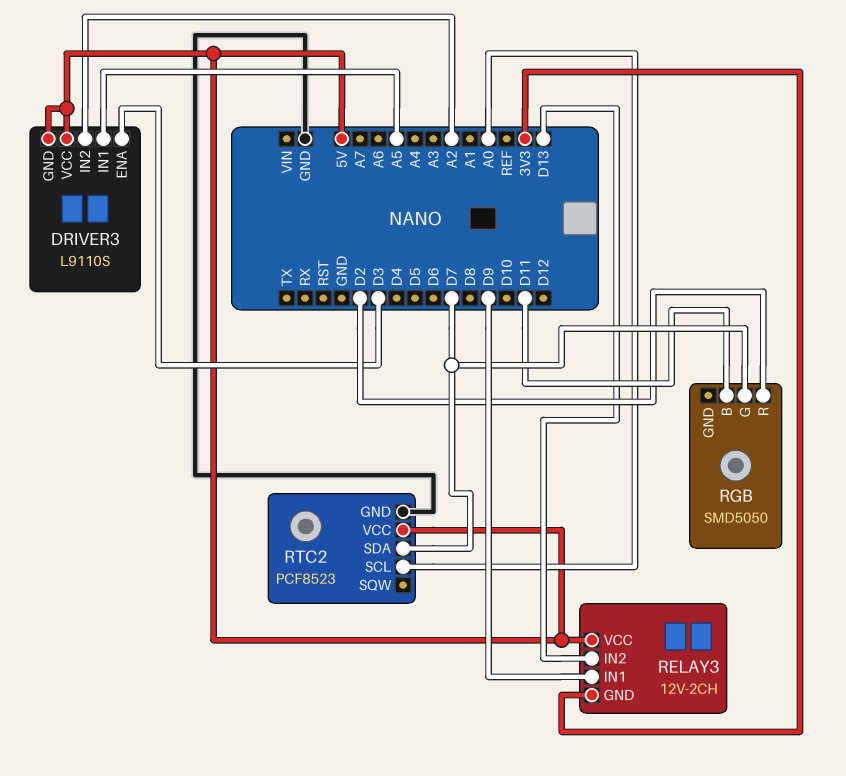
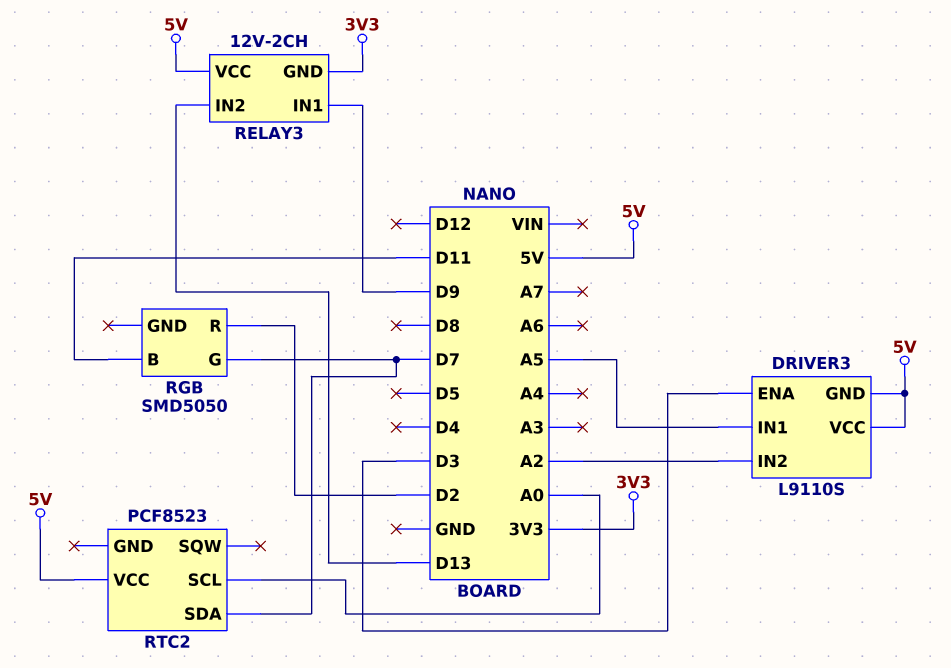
RTC2 pin GND: GND -> none

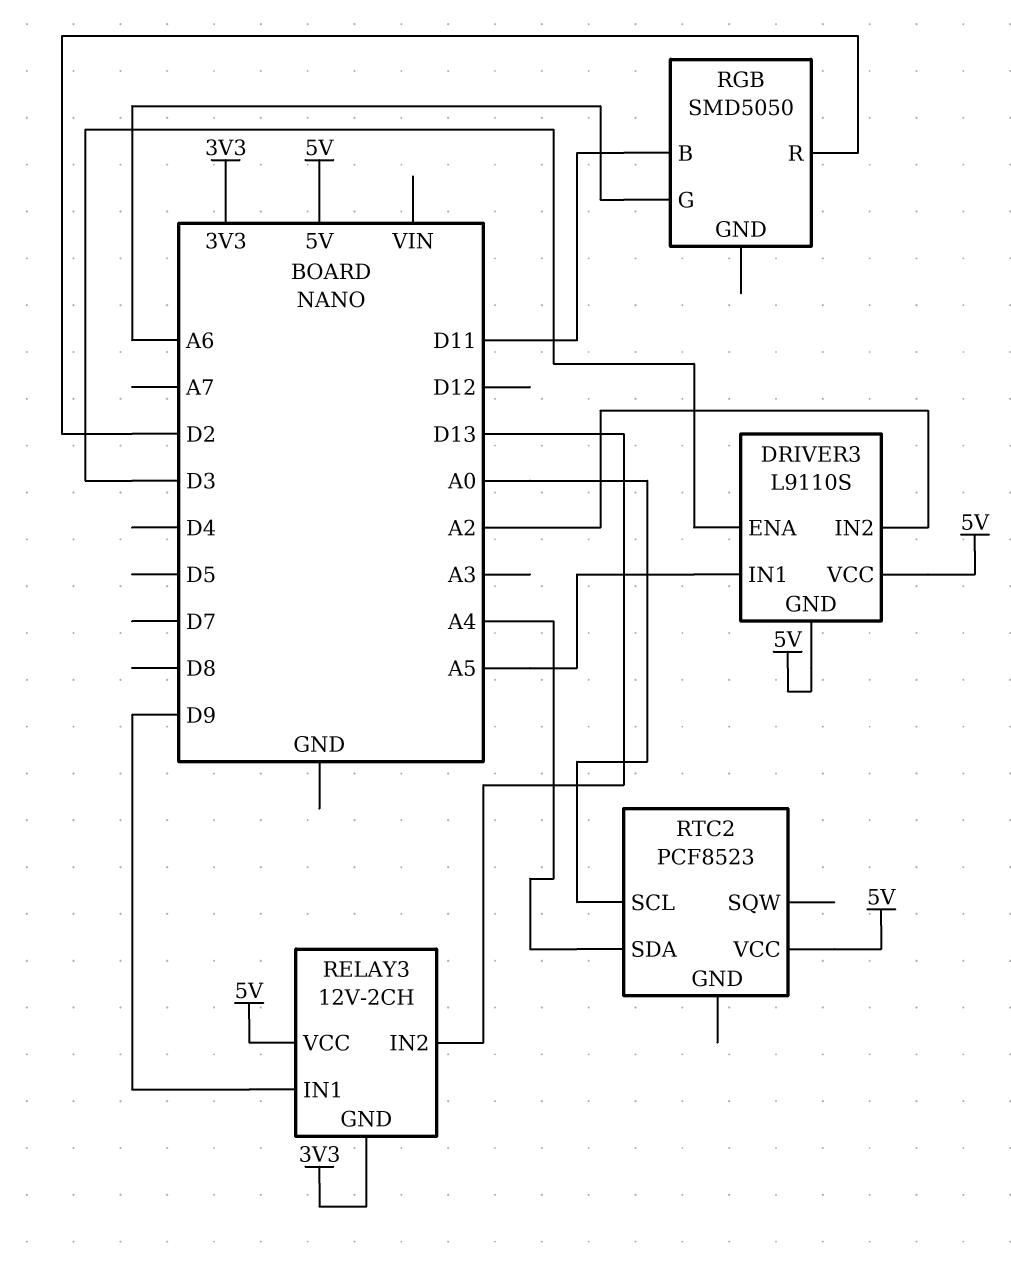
RGB pin G: D7 -> A6
RTC2 pin SDA: D7 -> A4

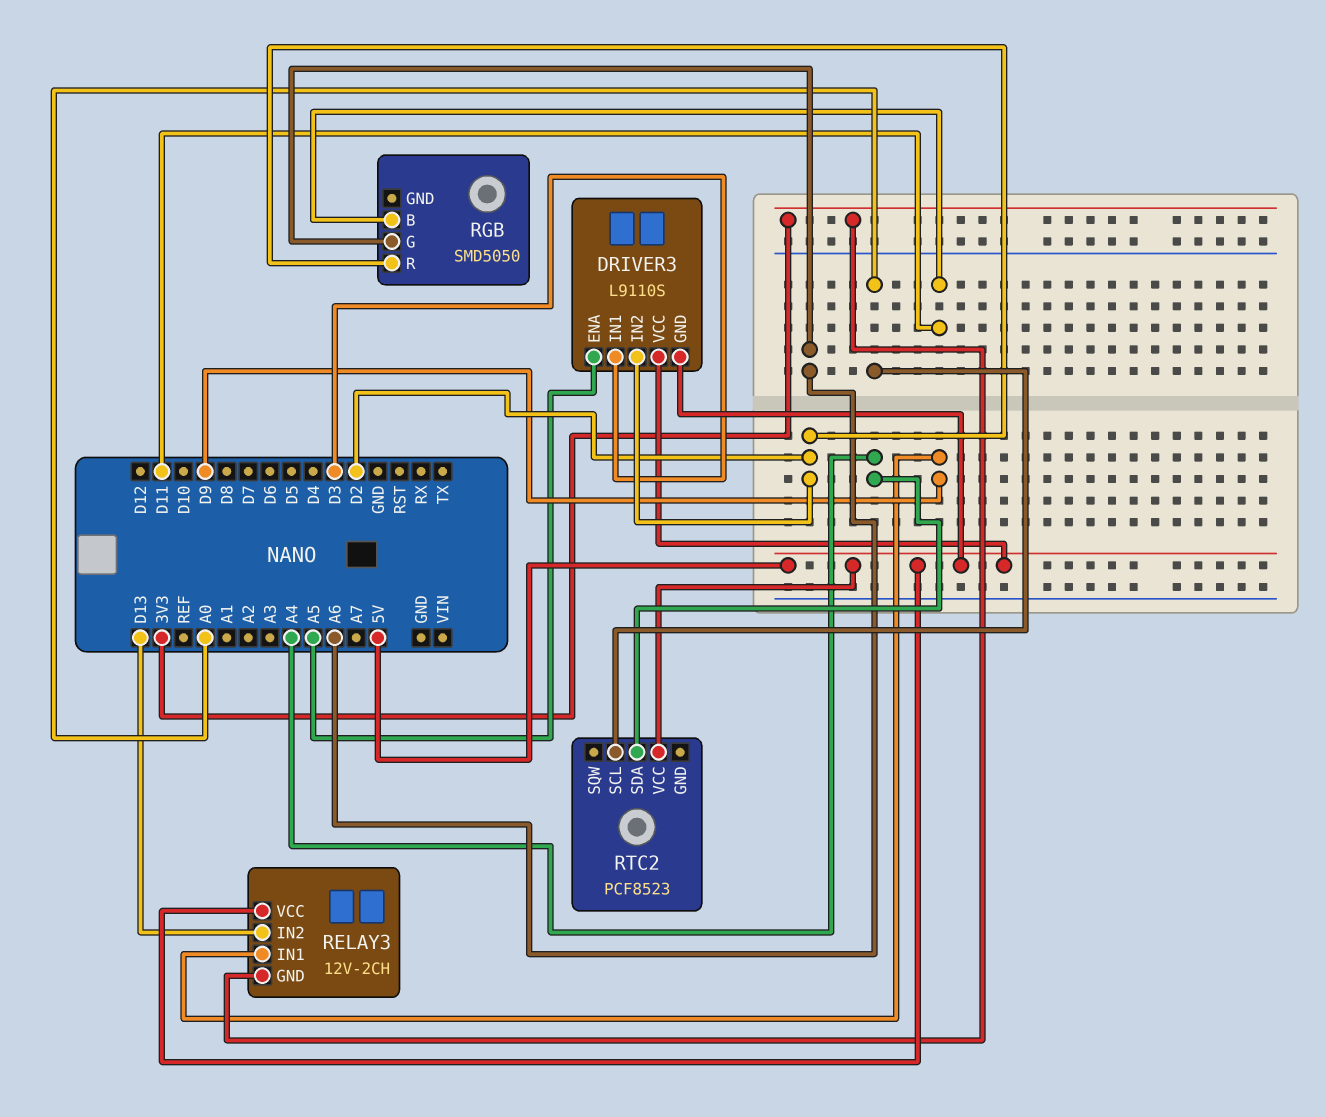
DRIVER3 pin ENA: D3 -> A5
DRIVER3 pin IN1: A5 -> D3
DRIVER3 pin IN2: A2 -> D2

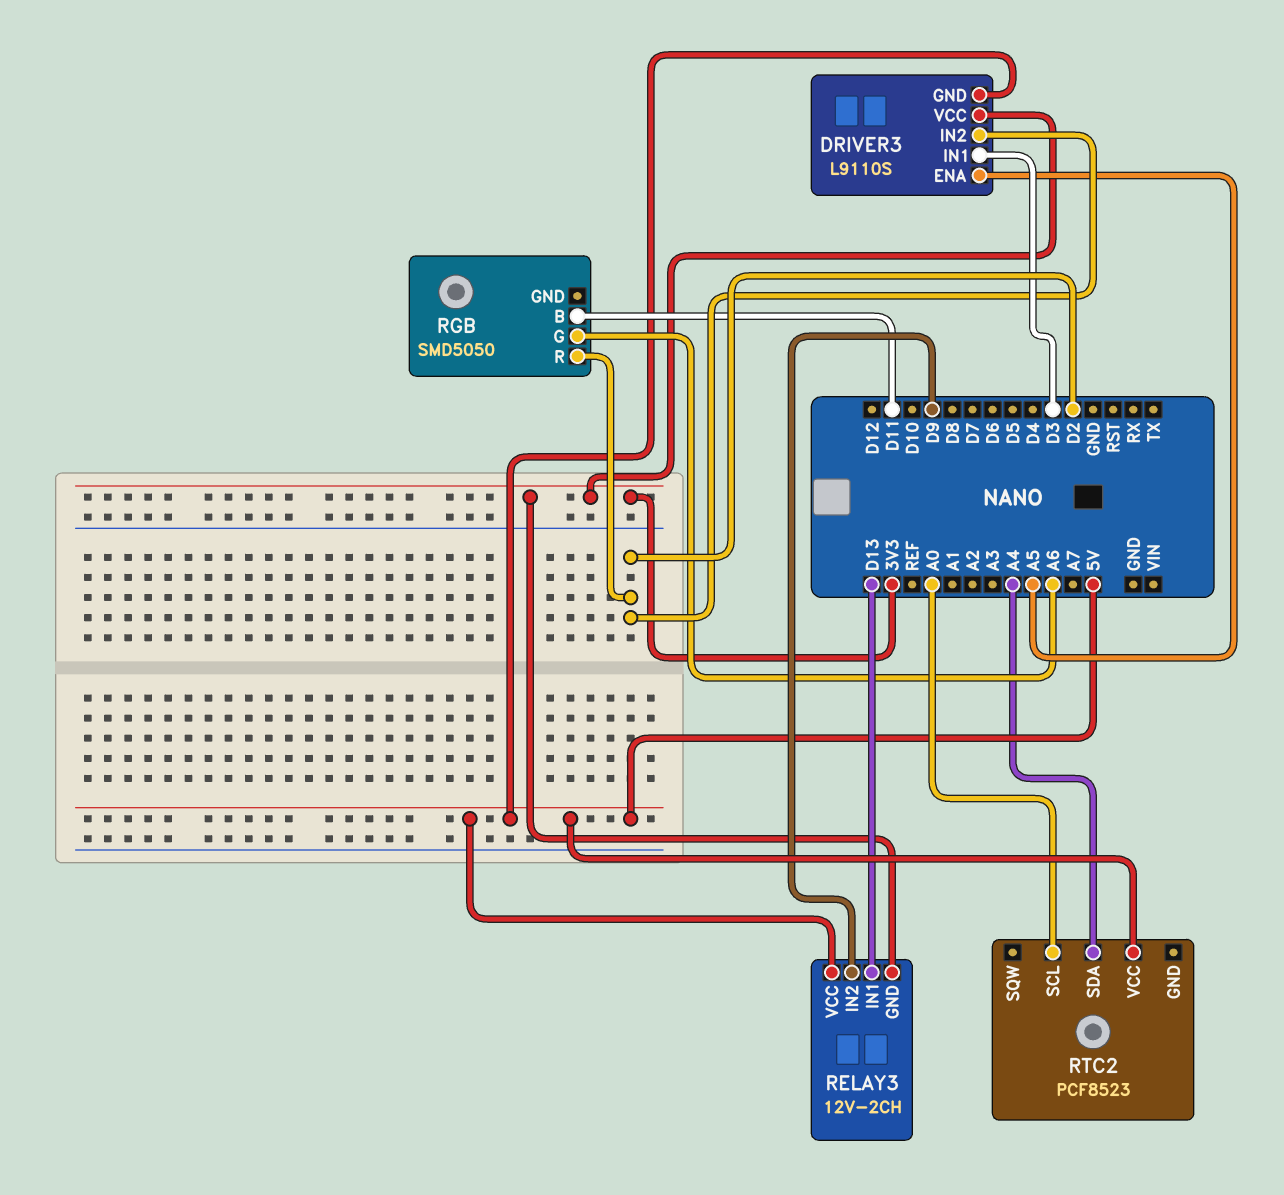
DRIVER3 pin VCC: 5V -> 3V3
RELAY3 pin IN1: D9 -> D13
RELAY3 pin IN2: D13 -> D9

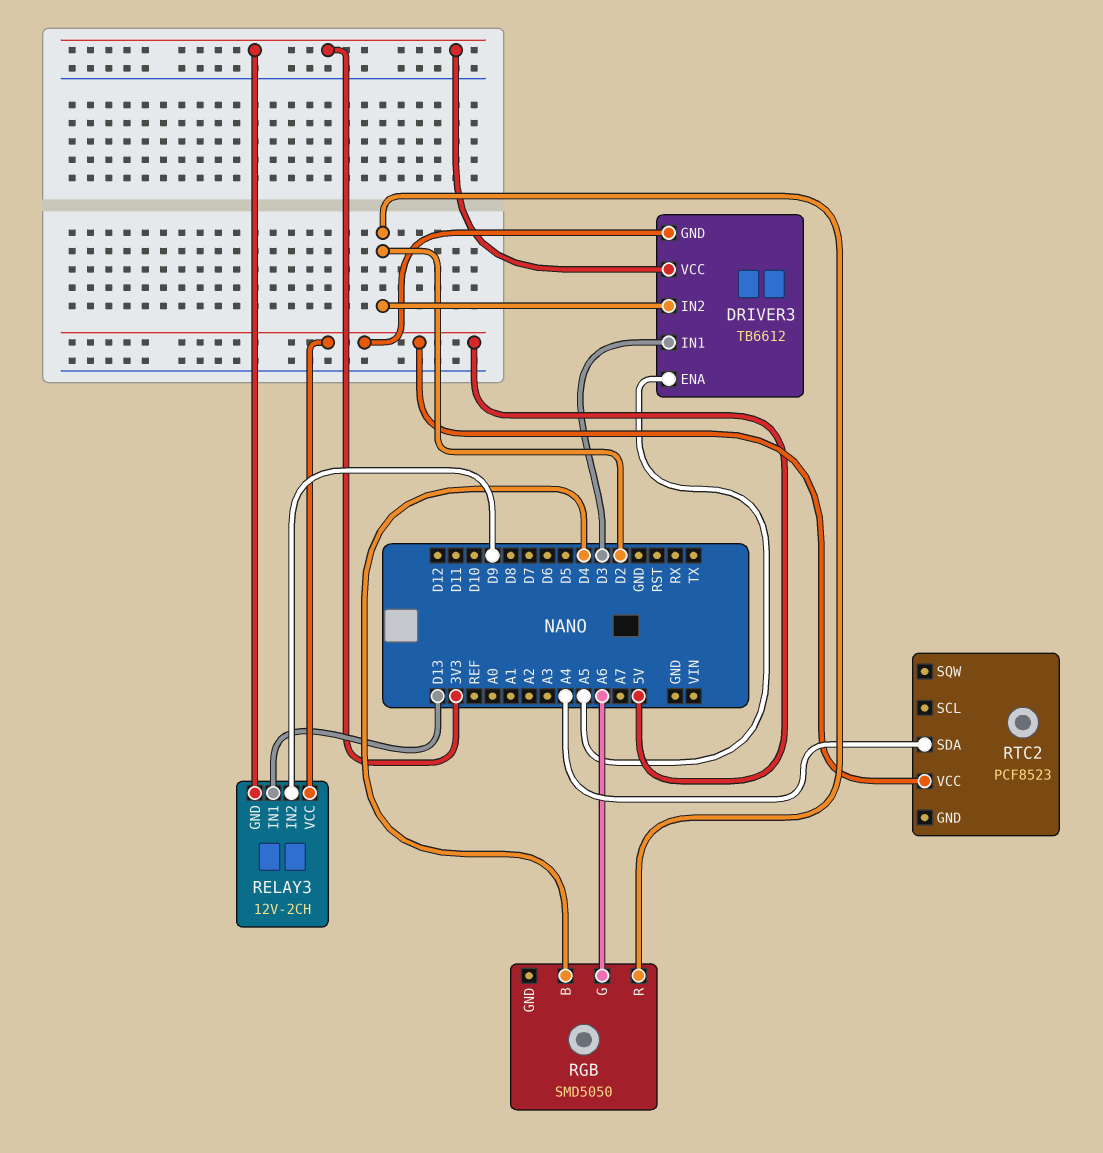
DRIVER3: L9110S -> TB6612
RGB pin B: D11 -> D4
RTC2 pin SCL: A0 -> none

